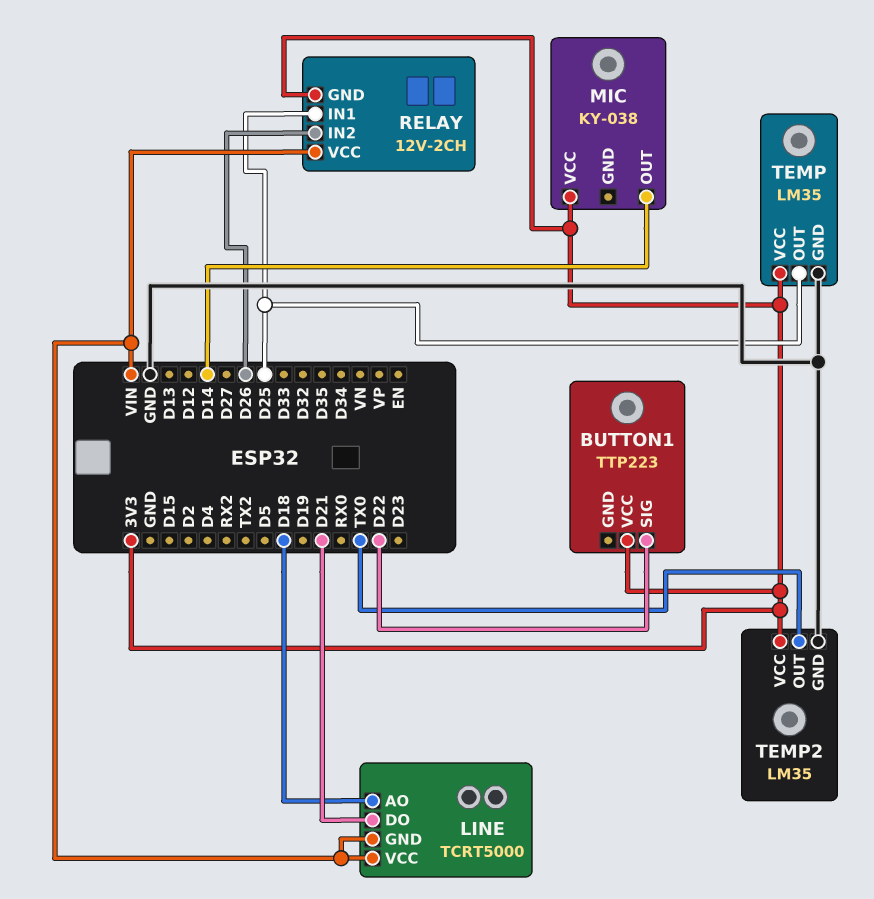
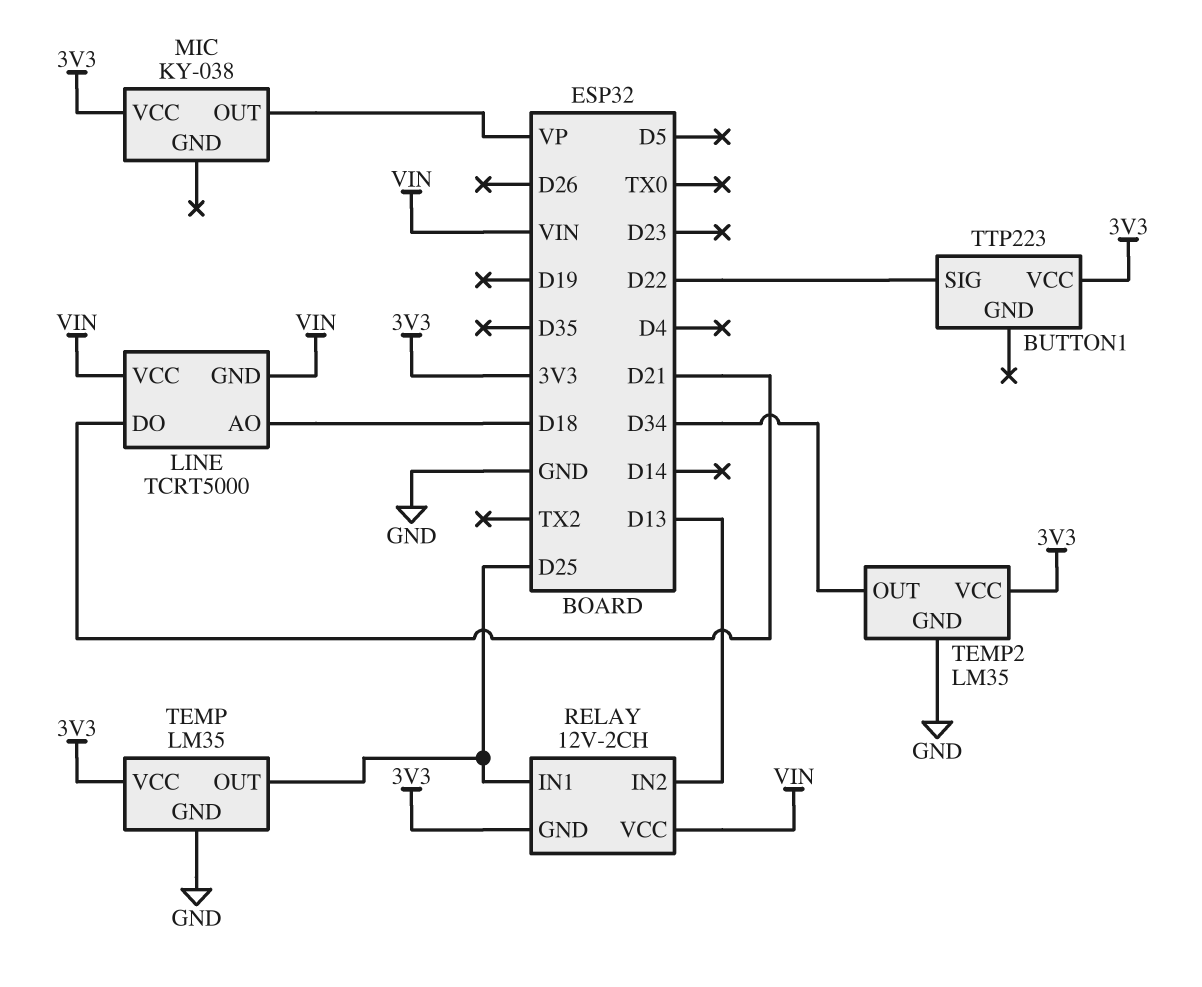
MIC pin OUT: D14 -> VP
RELAY pin IN2: D26 -> D13
TEMP2 pin OUT: TX0 -> D34

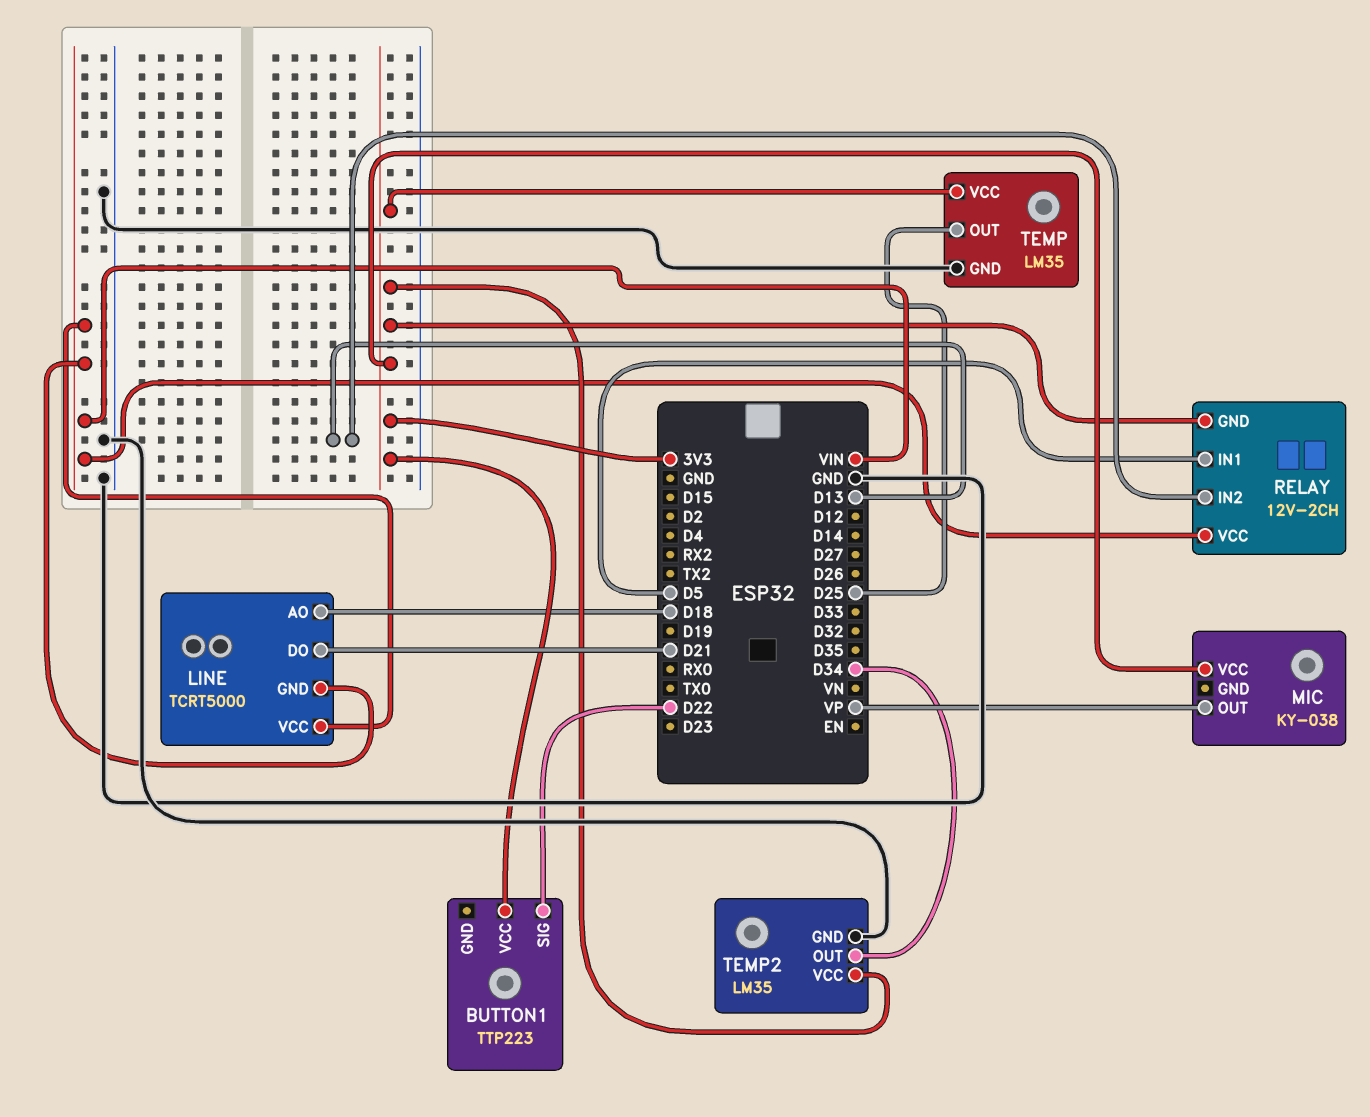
RELAY pin IN1: D25 -> D5

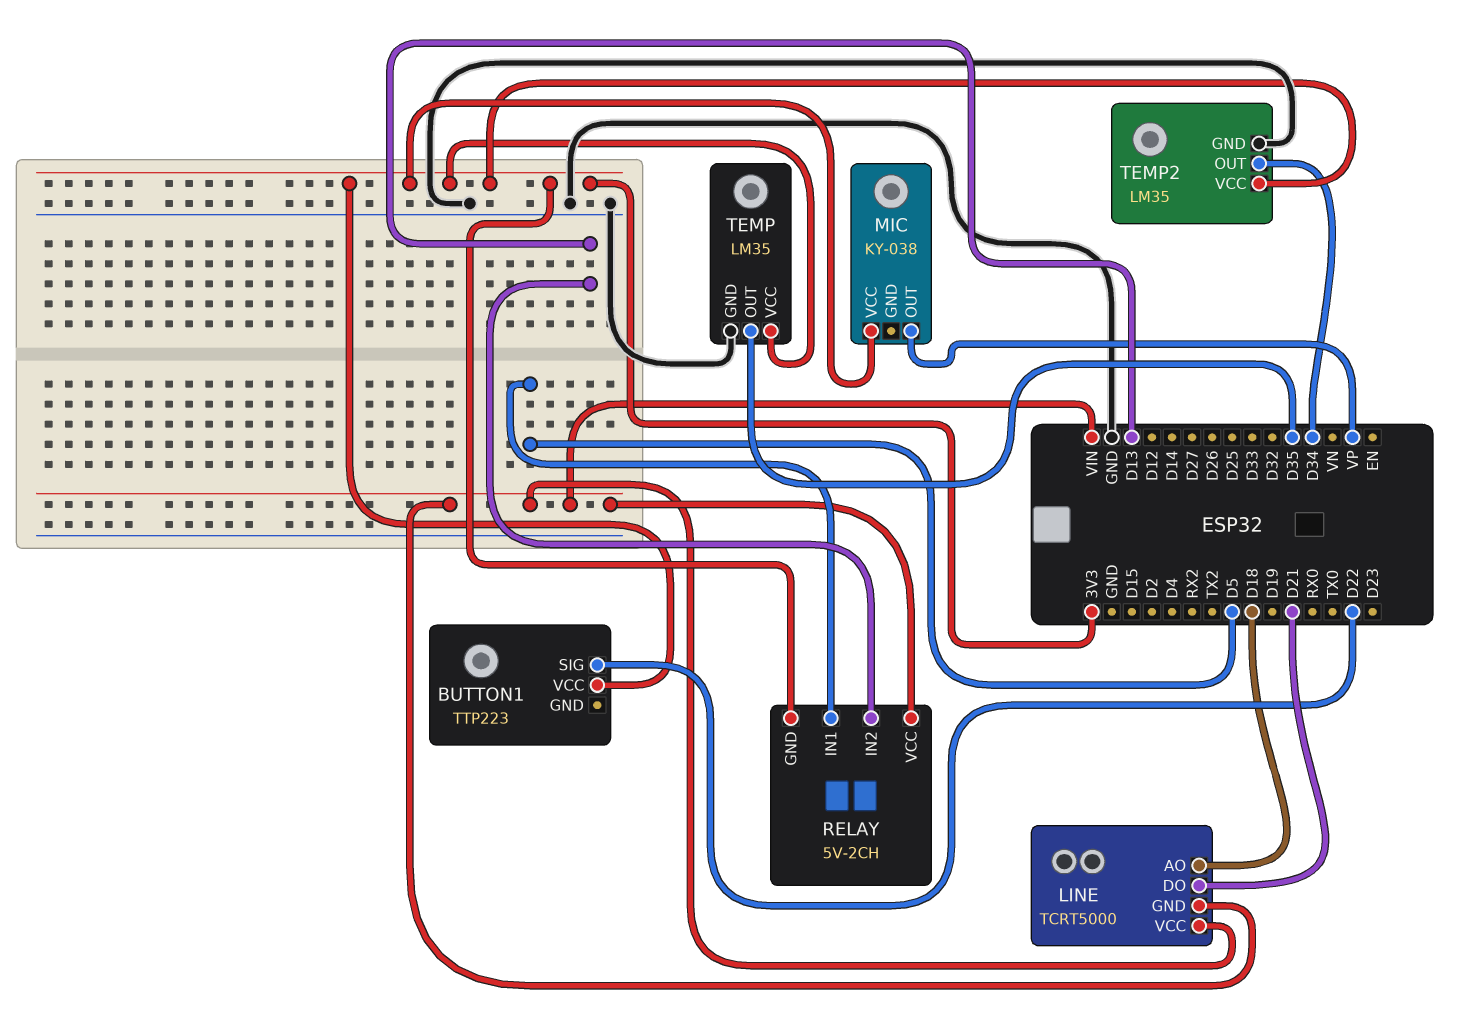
RELAY: 12V-2CH -> 5V-2CH
TEMP pin OUT: D25 -> D35

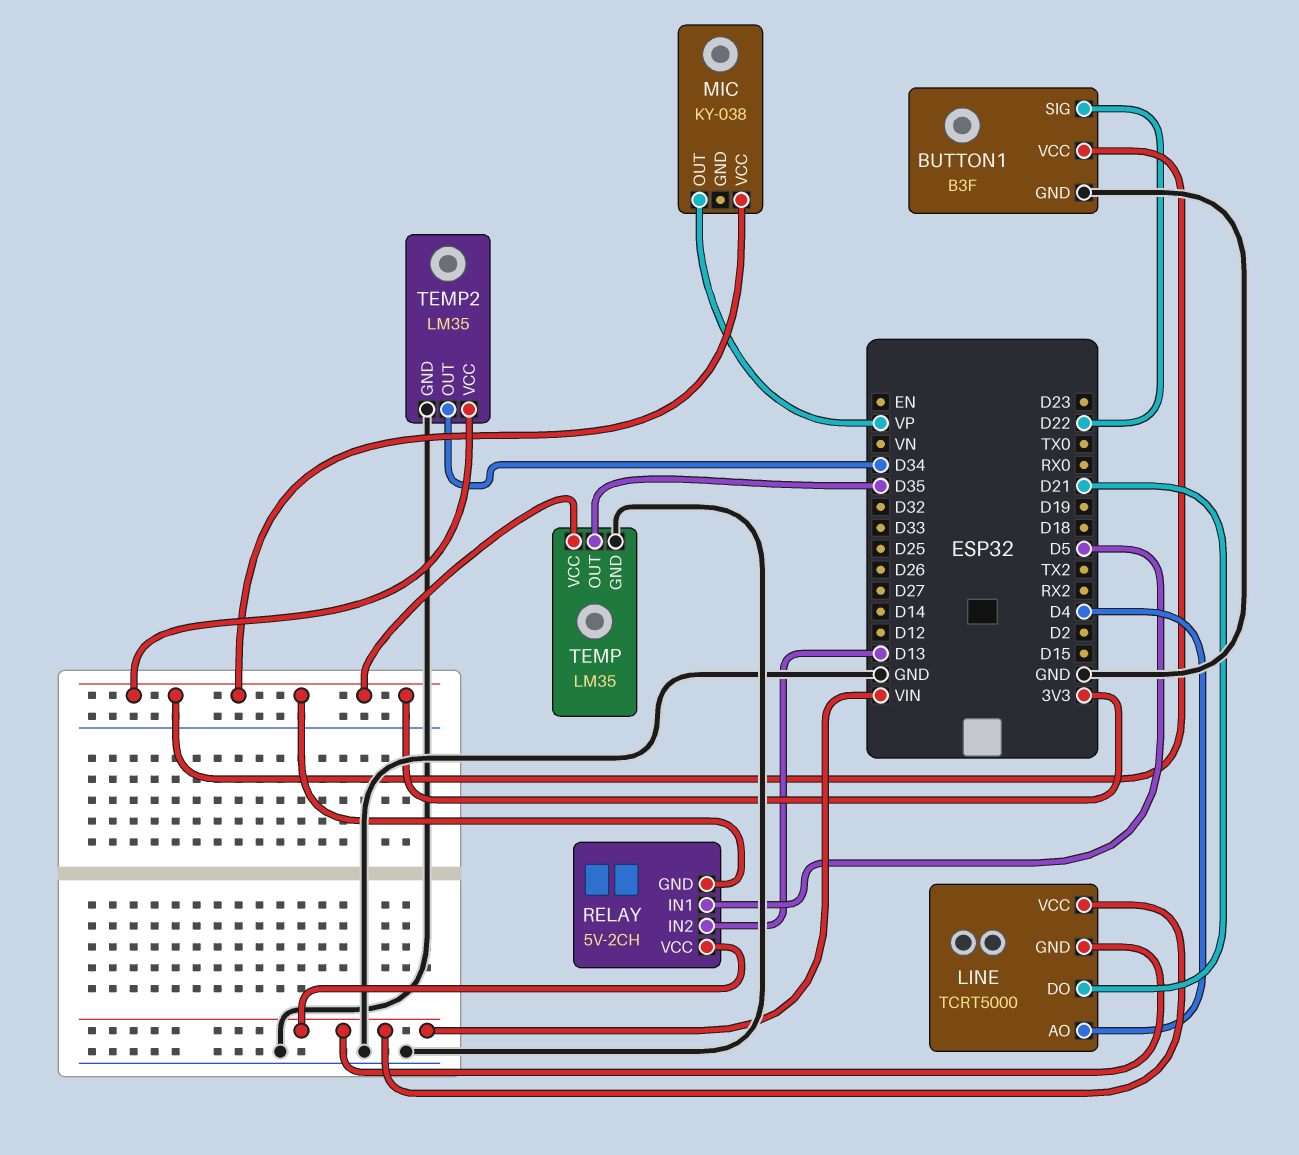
BUTTON1: TTP223 -> B3F
BUTTON1 pin GND: none -> GND
LINE pin AO: D18 -> D4

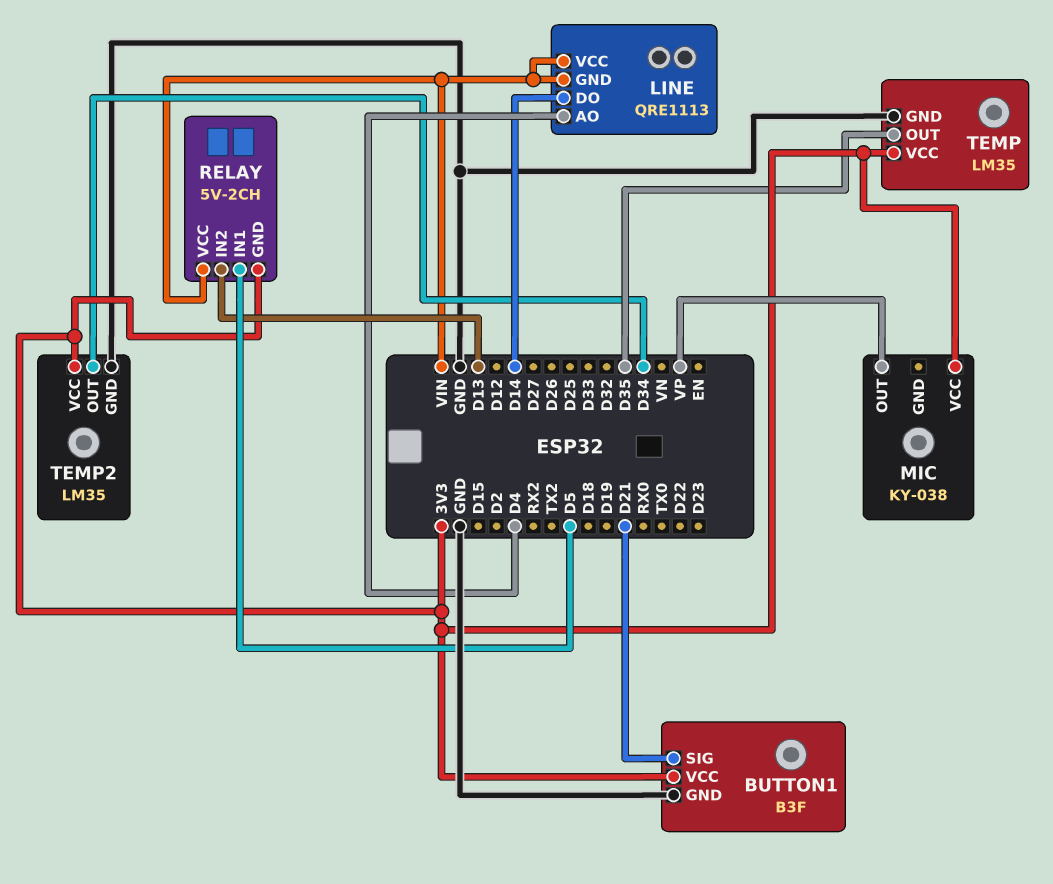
BUTTON1 pin SIG: D22 -> D21
LINE: TCRT5000 -> QRE1113
LINE pin DO: D21 -> D14

